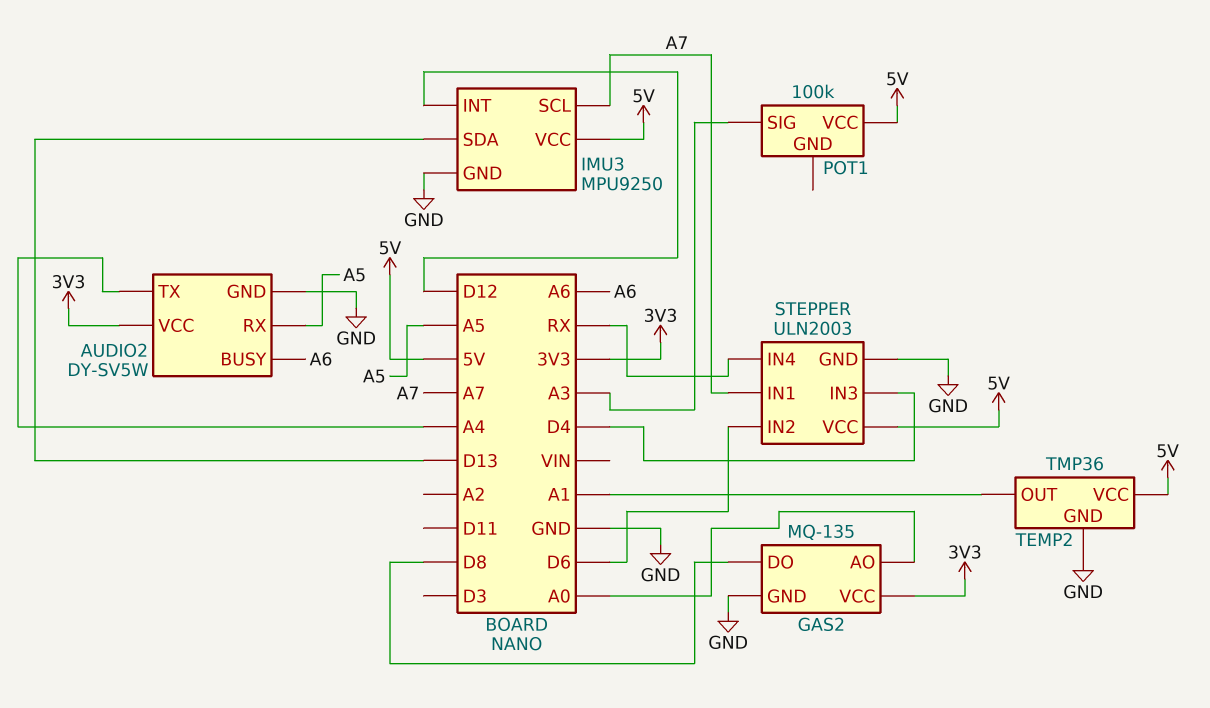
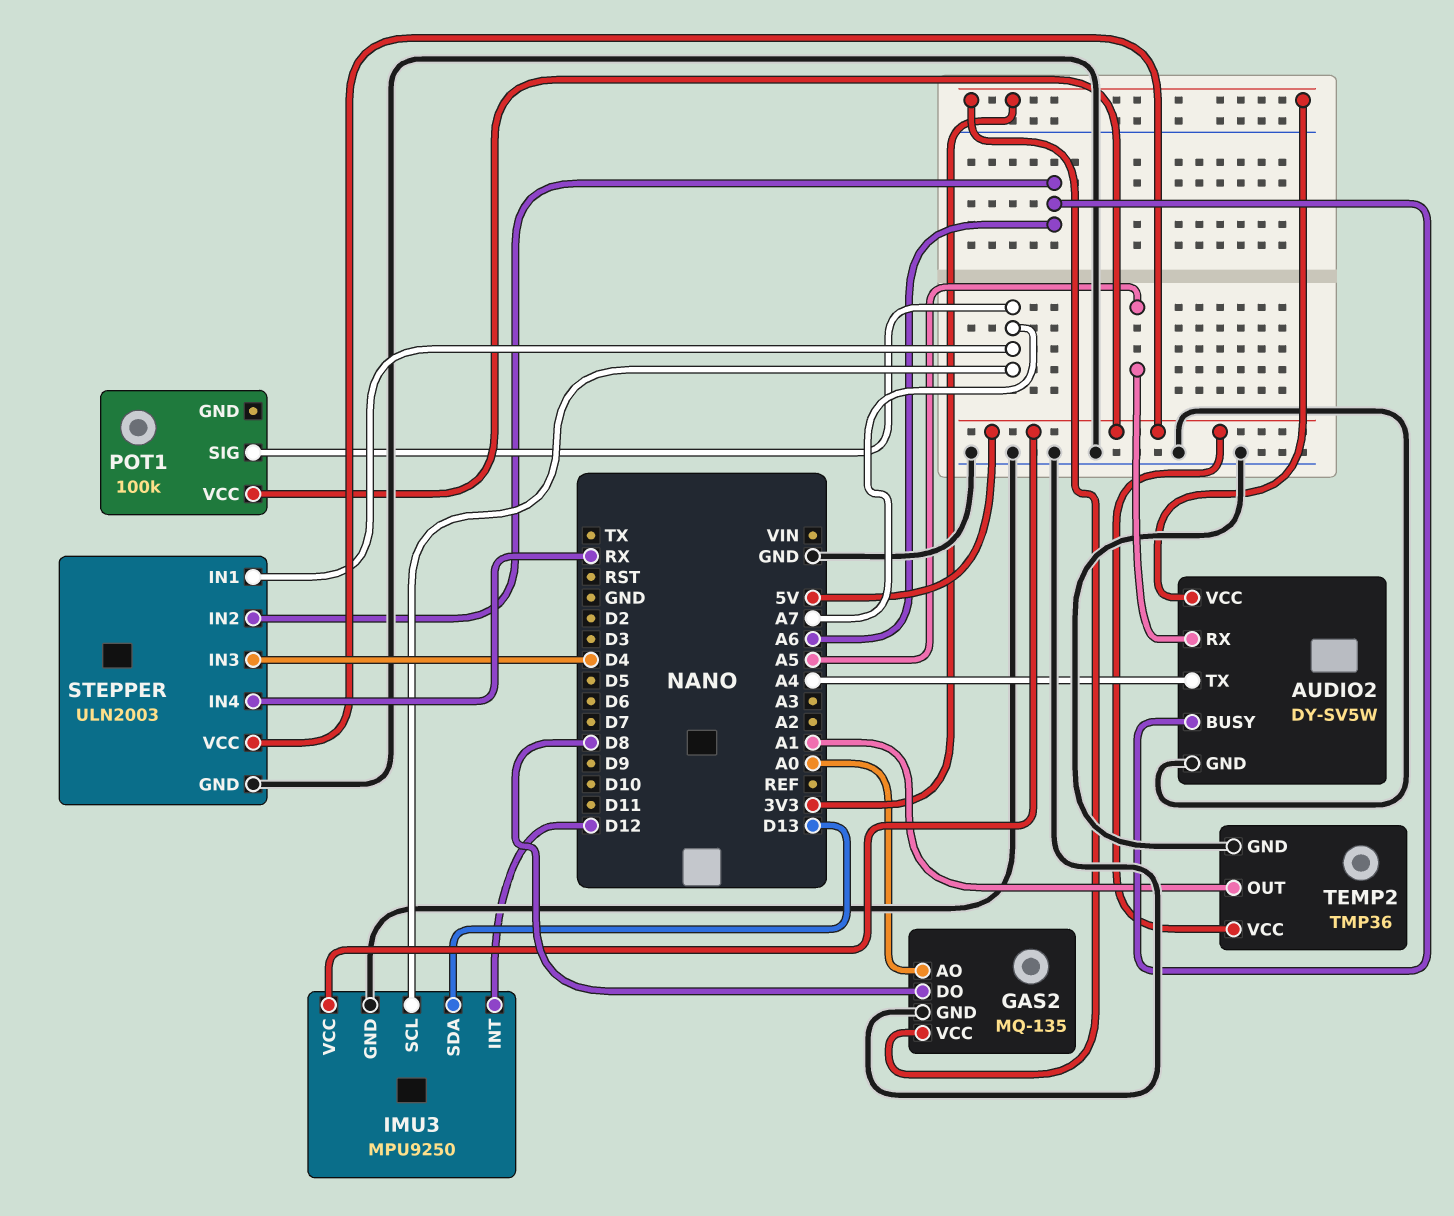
POT1 pin SIG: A3 -> A7
STEPPER pin IN2: D6 -> A6

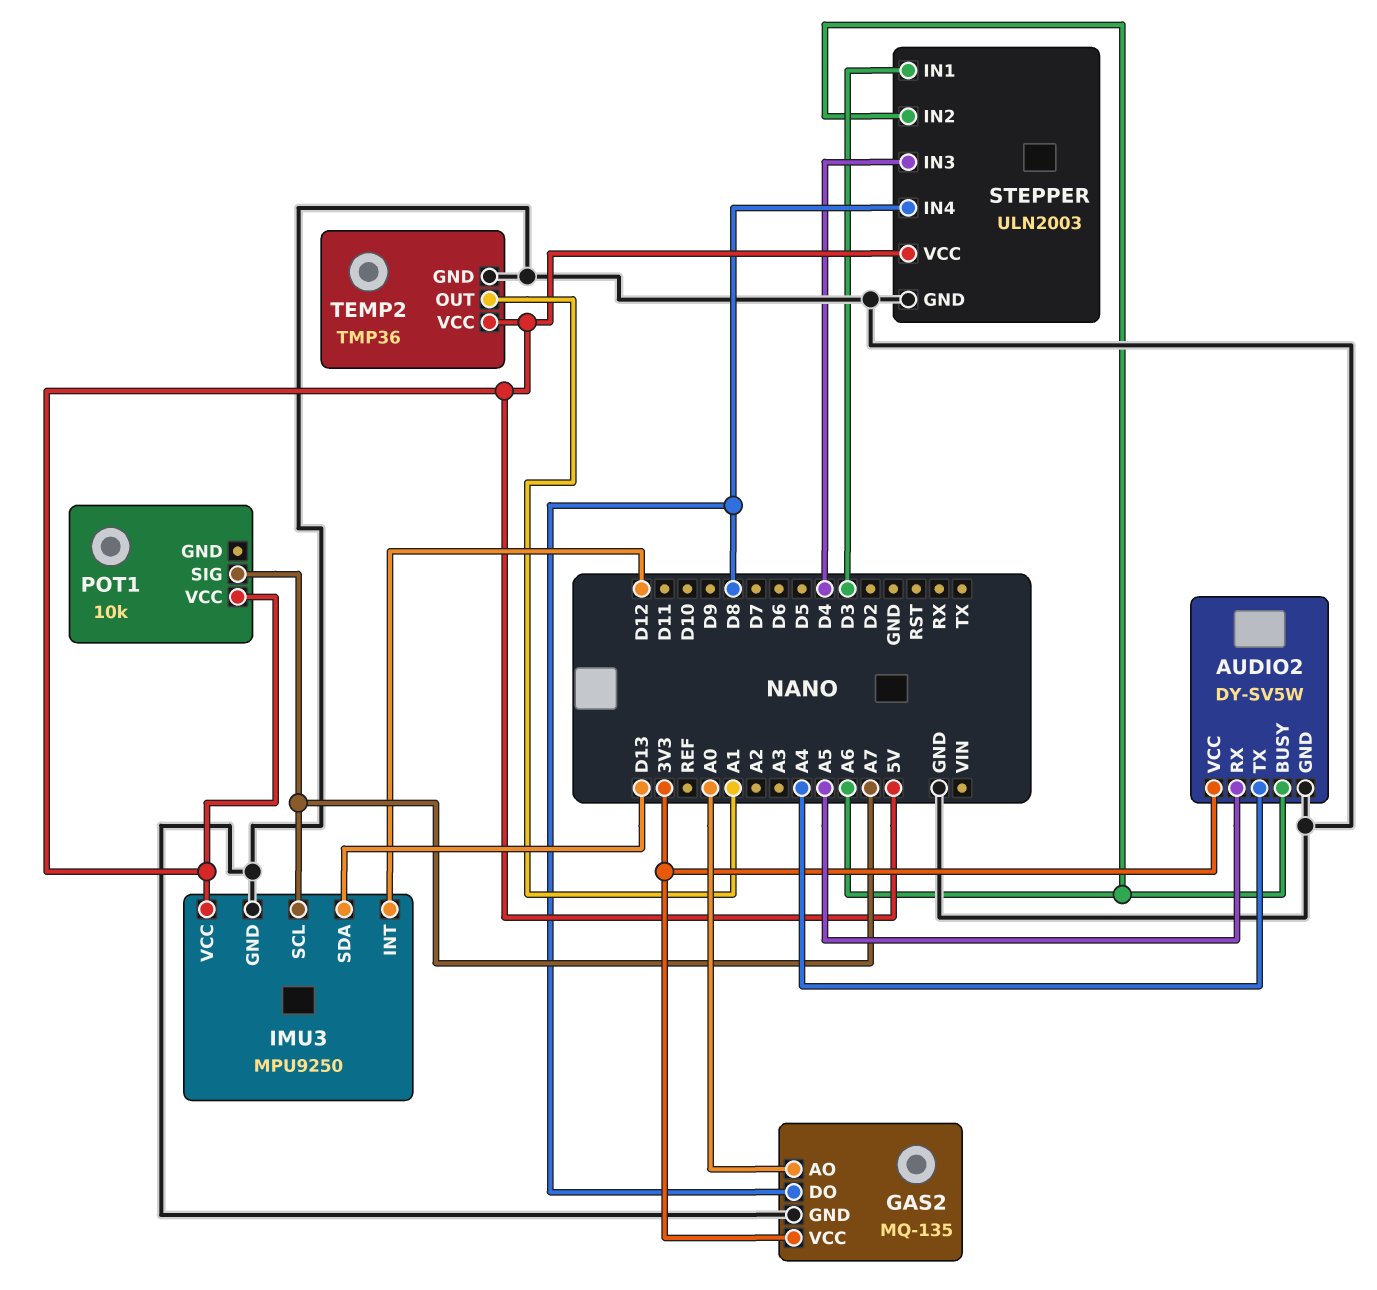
POT1: 100k -> 10k
STEPPER pin IN1: A7 -> D3
STEPPER pin IN4: RX -> D8

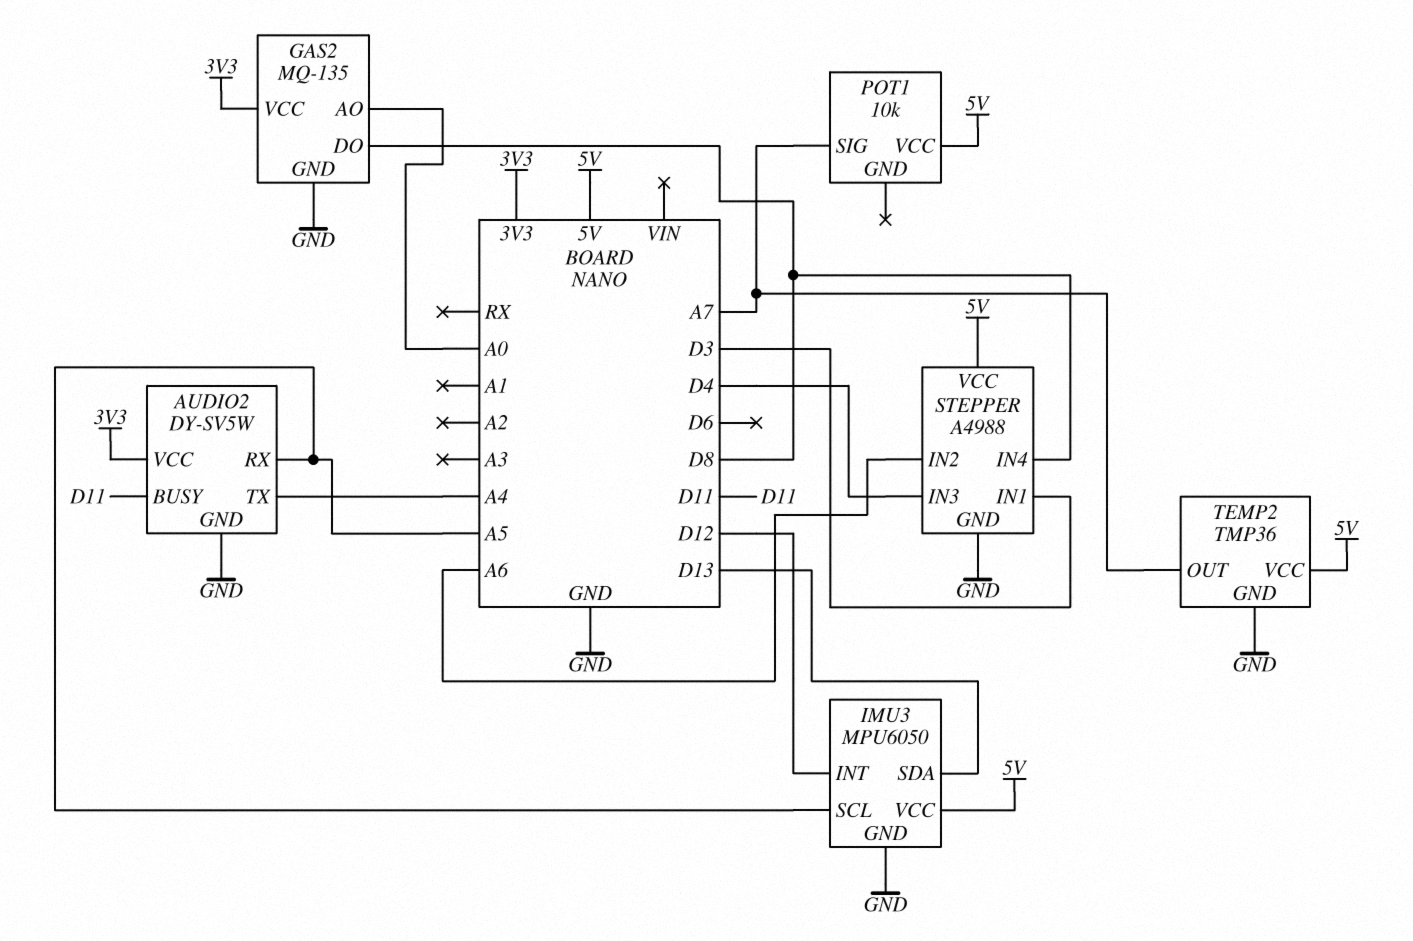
AUDIO2 pin BUSY: A6 -> D11
IMU3: MPU9250 -> MPU6050
IMU3 pin SCL: A7 -> A5
STEPPER: ULN2003 -> A4988
TEMP2 pin OUT: A1 -> A7

